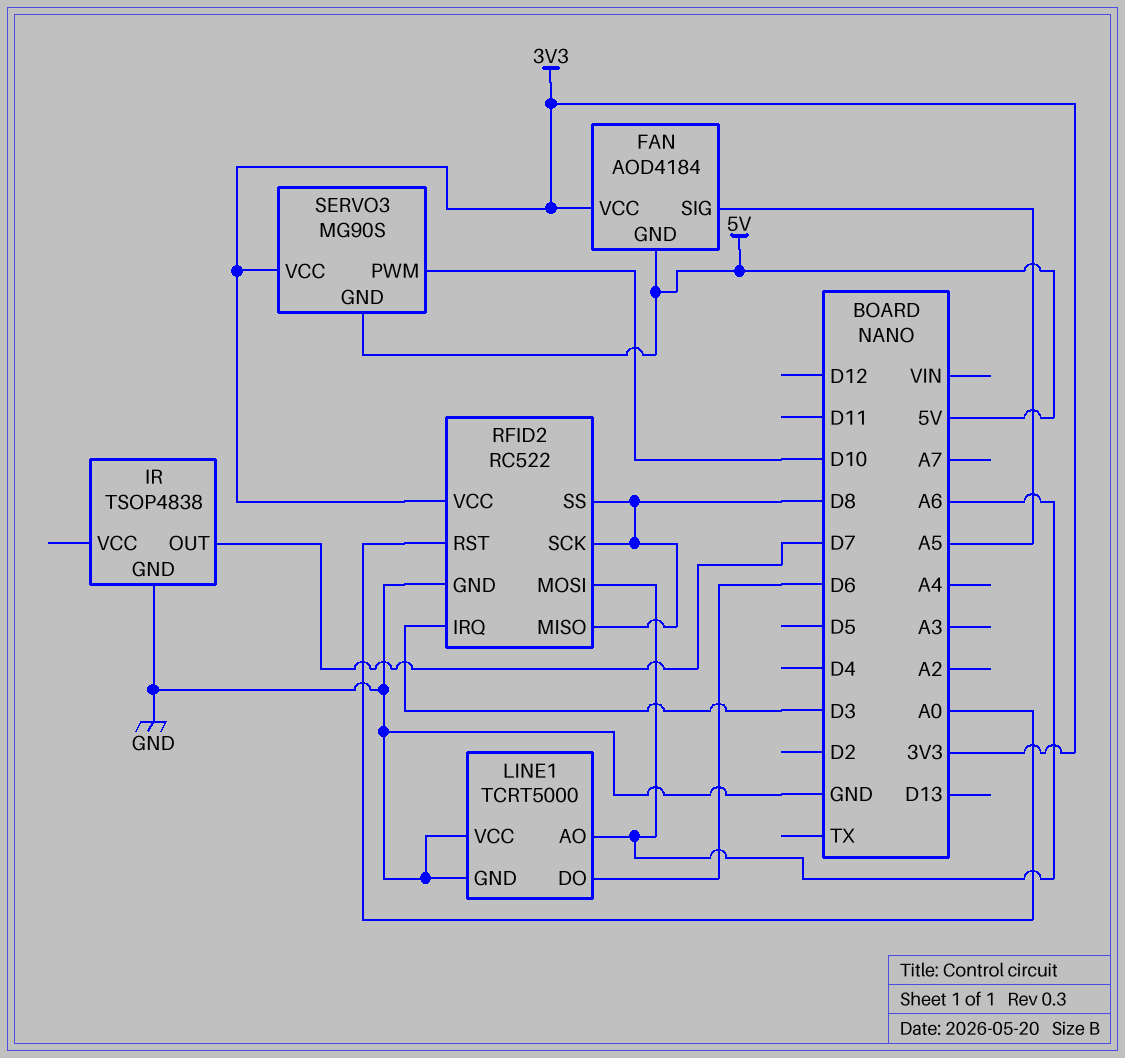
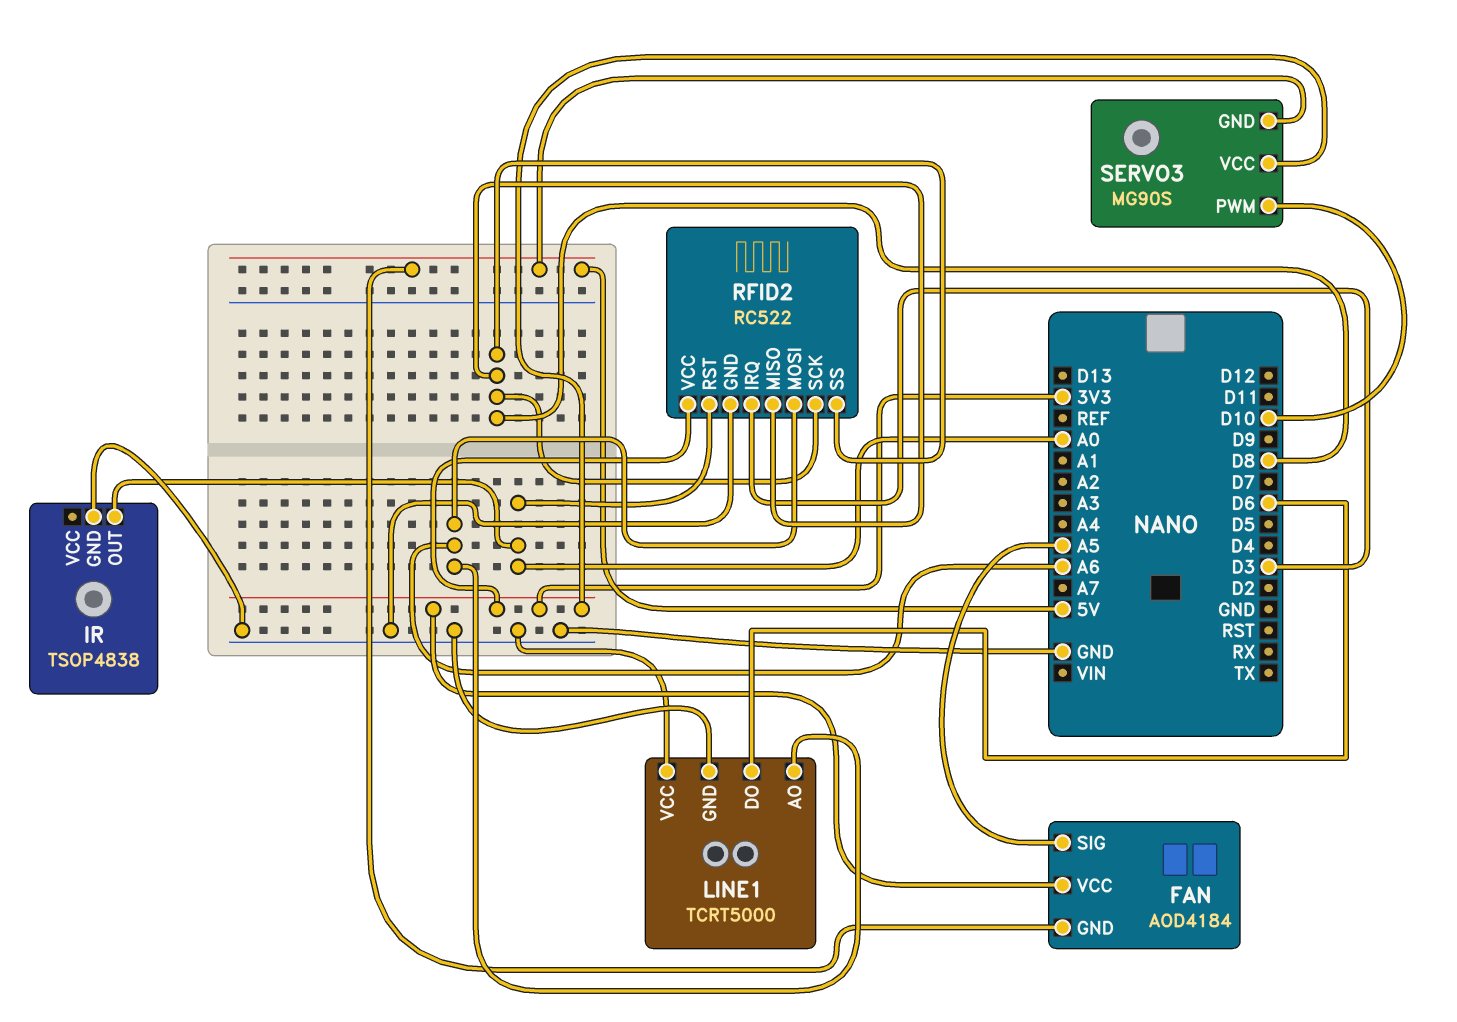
IR pin OUT: D7 -> A0

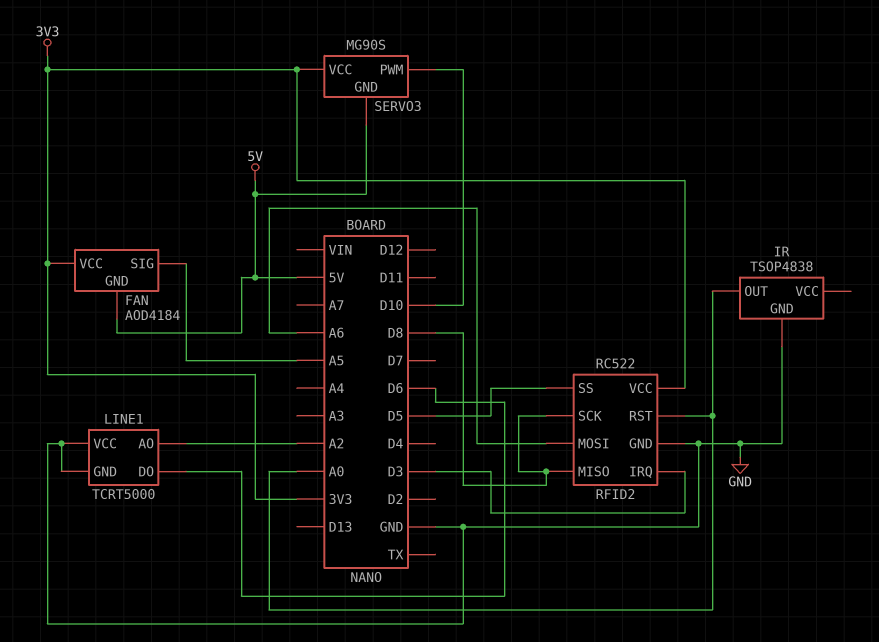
LINE1 pin AO: A6 -> A2
RFID2 pin SS: D8 -> D5

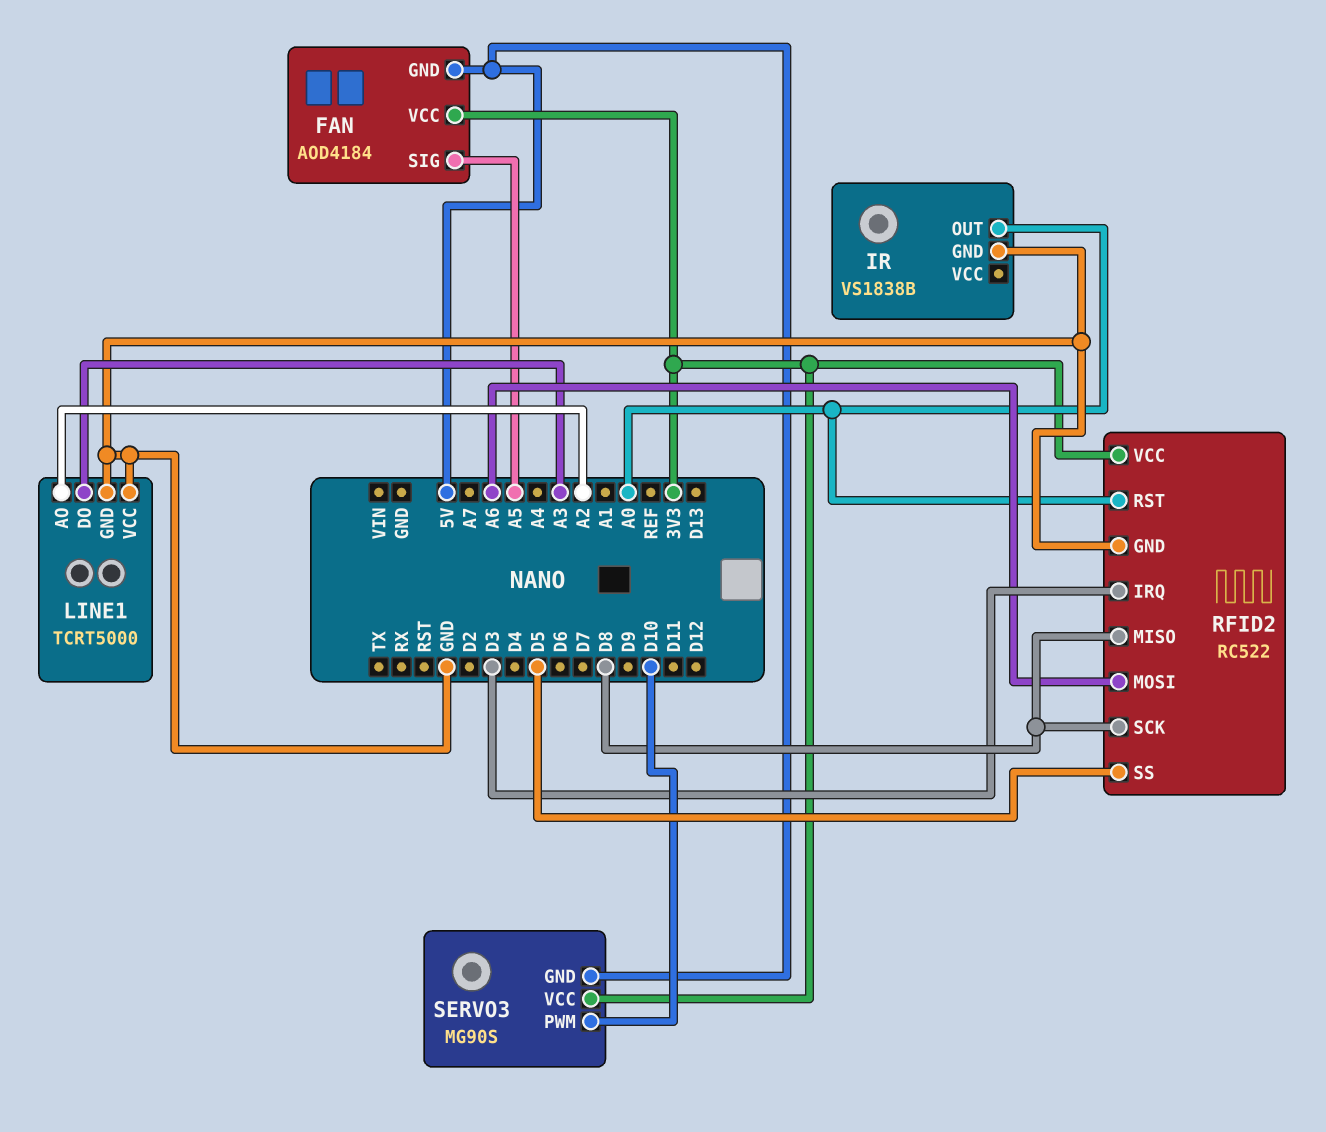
IR: TSOP4838 -> VS1838B
LINE1 pin DO: D6 -> A3

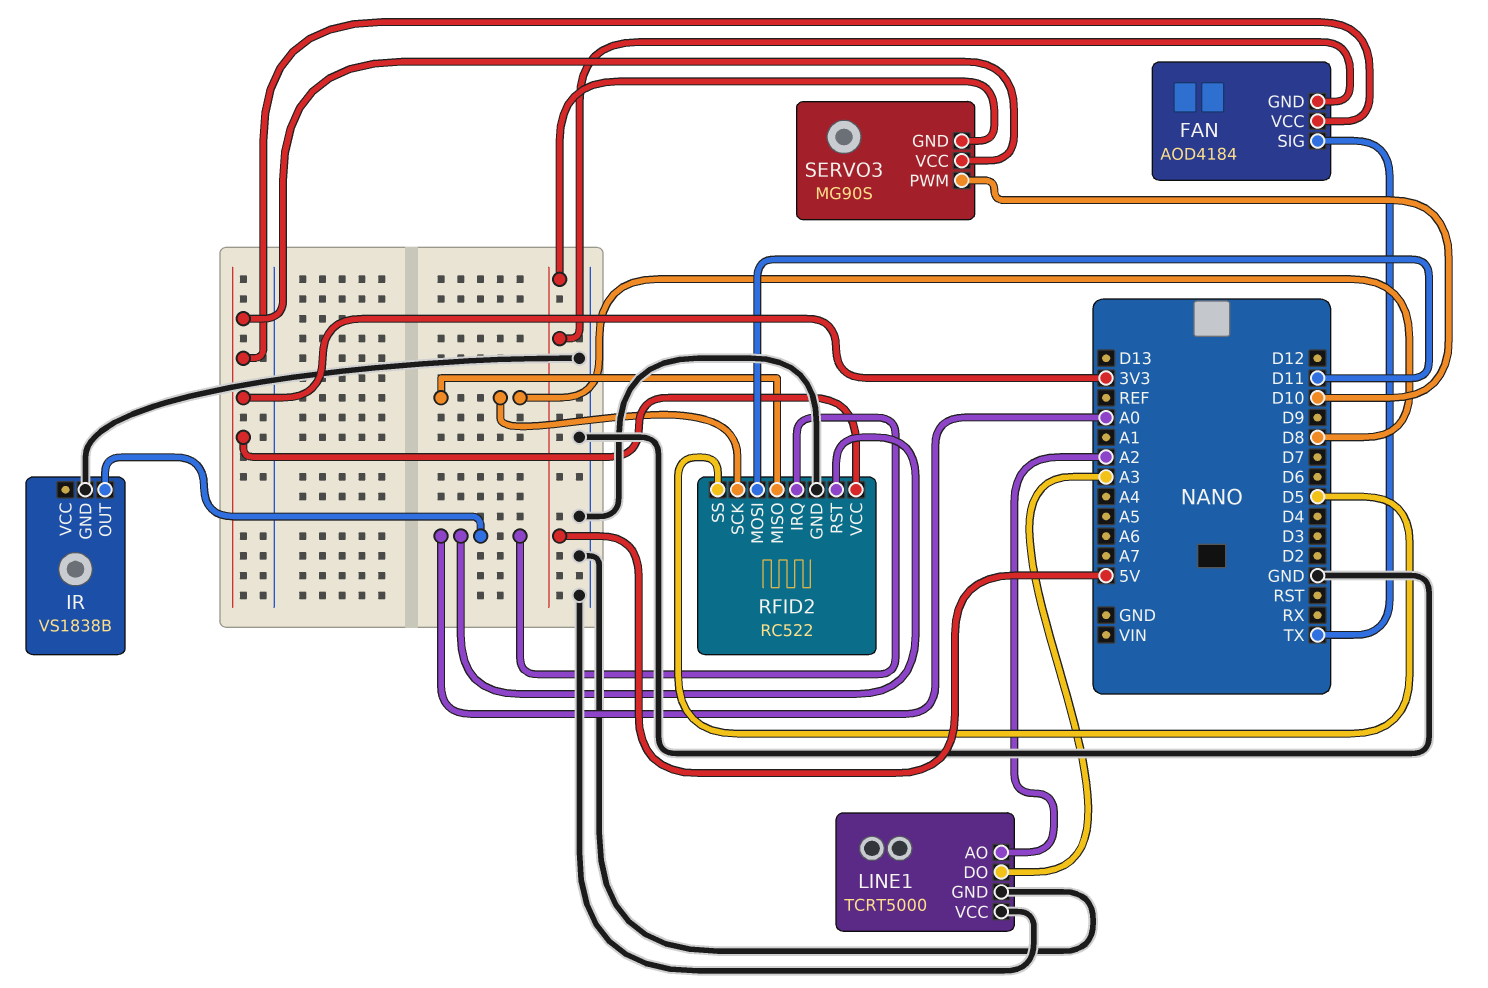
FAN pin SIG: A5 -> TX
RFID2 pin IRQ: D3 -> A0
RFID2 pin MOSI: A6 -> D11

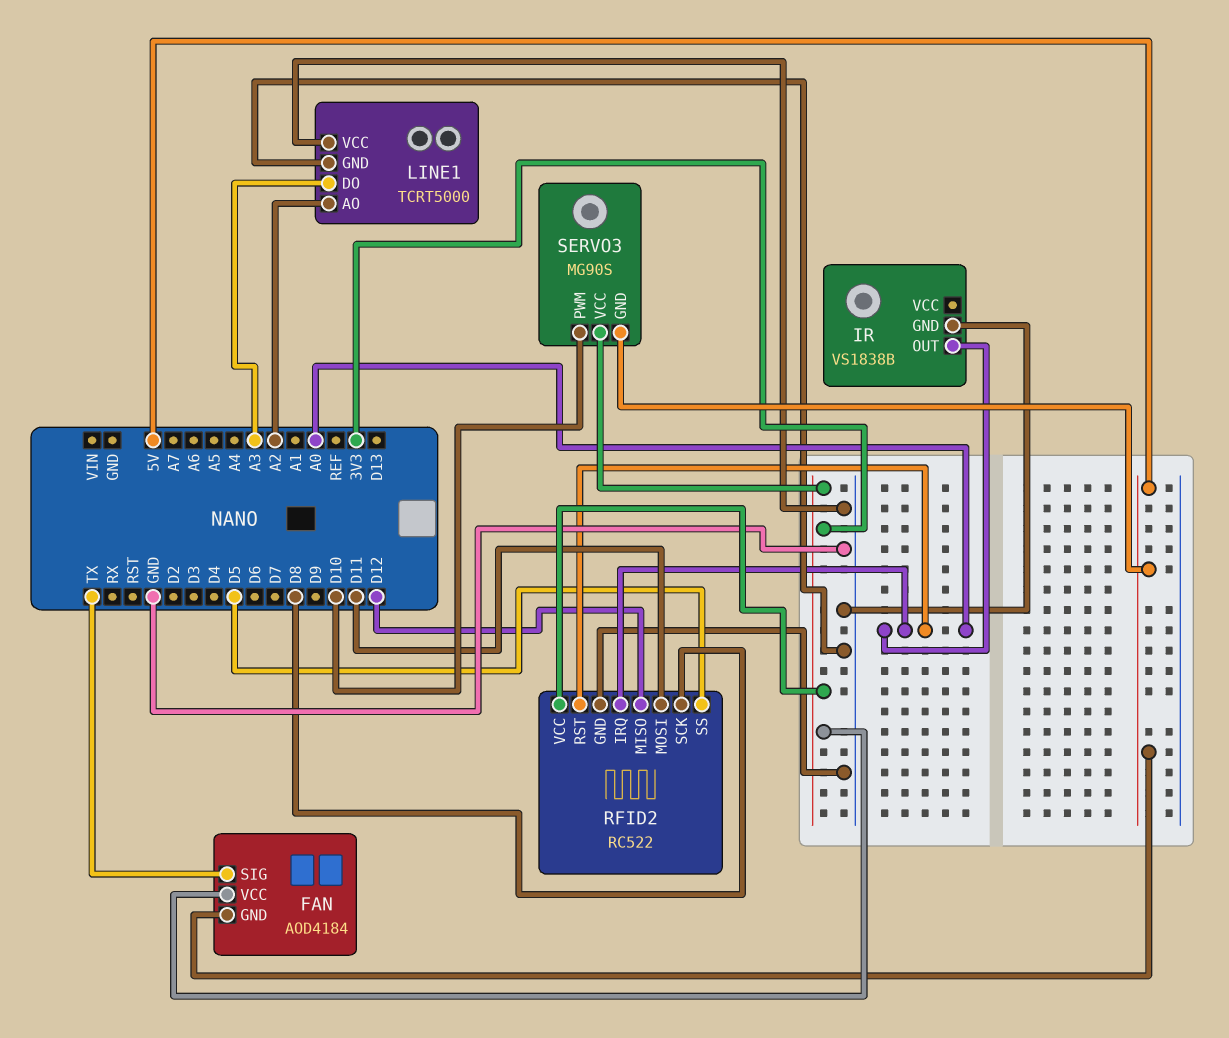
RFID2 pin MISO: D8 -> D12

